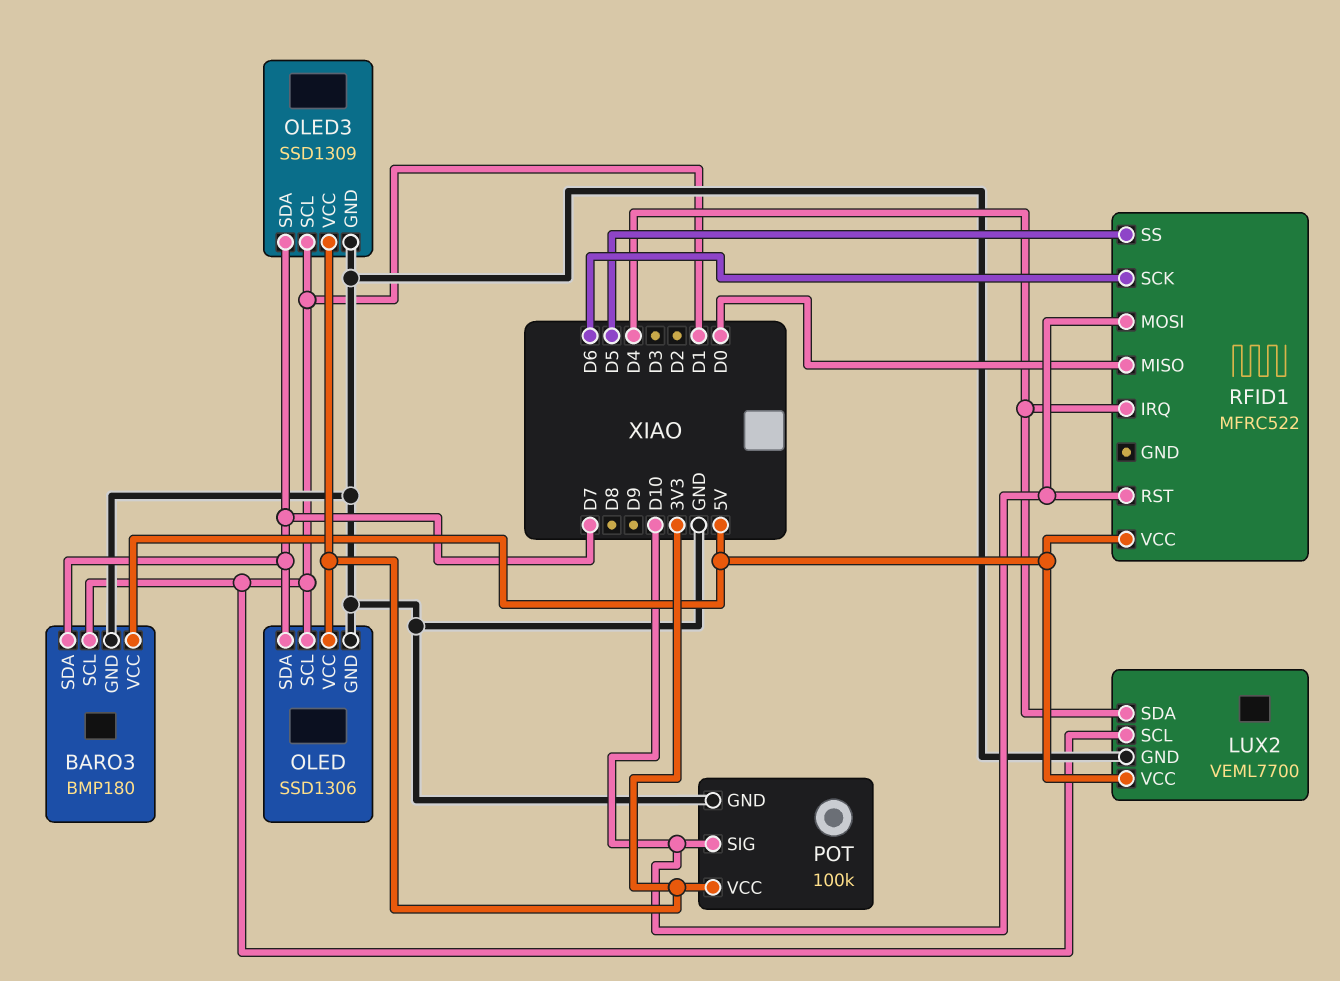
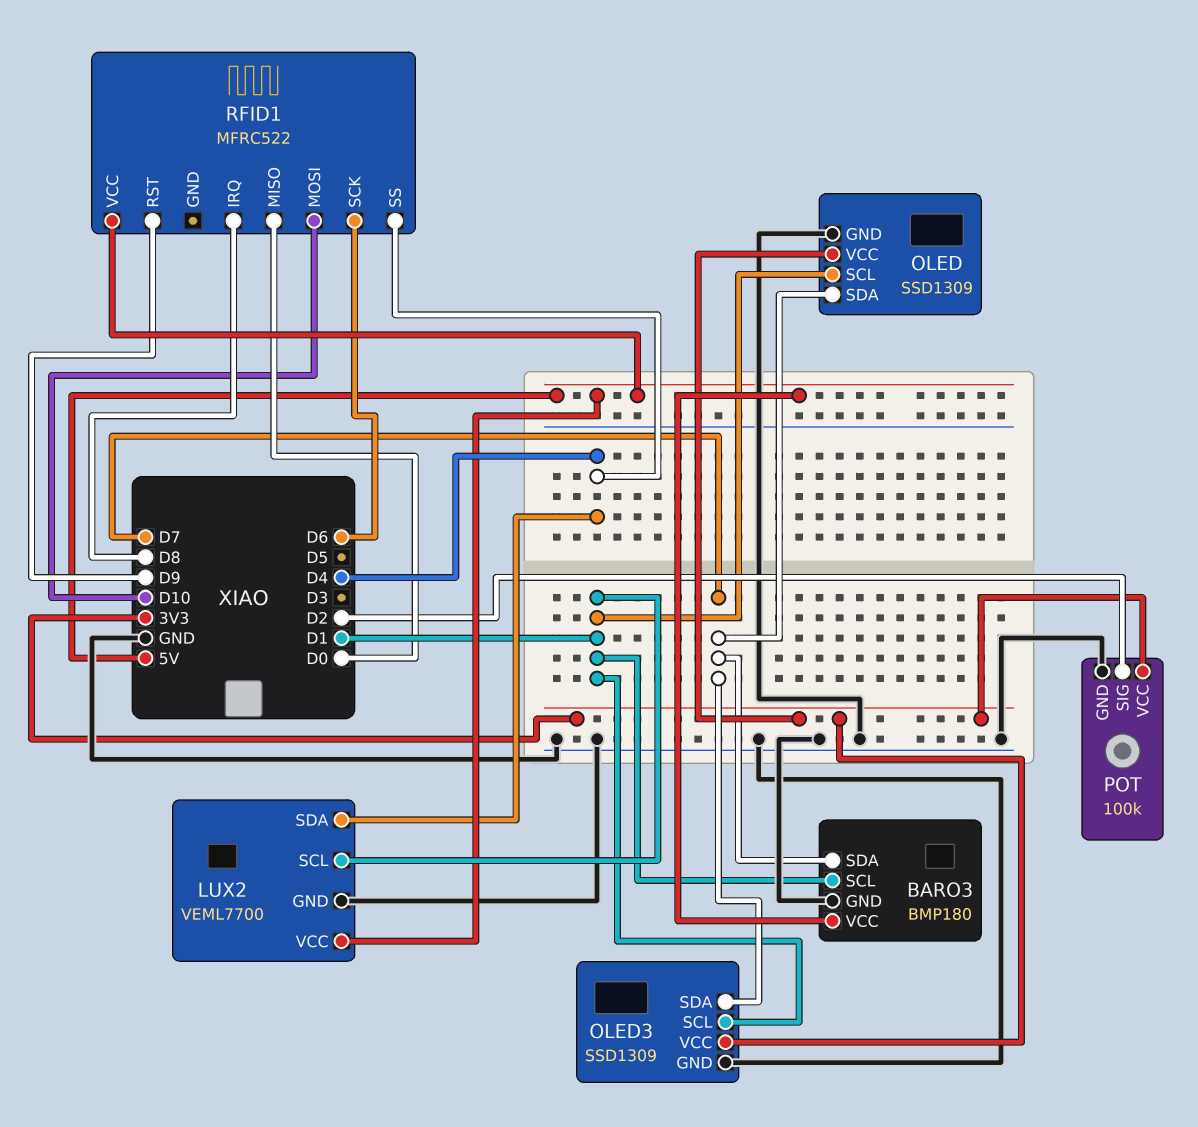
OLED: SSD1306 -> SSD1309
POT pin SIG: D10 -> D2
RFID1 pin IRQ: D4 -> D8
RFID1 pin RST: D10 -> D9
RFID1 pin SS: D5 -> D4

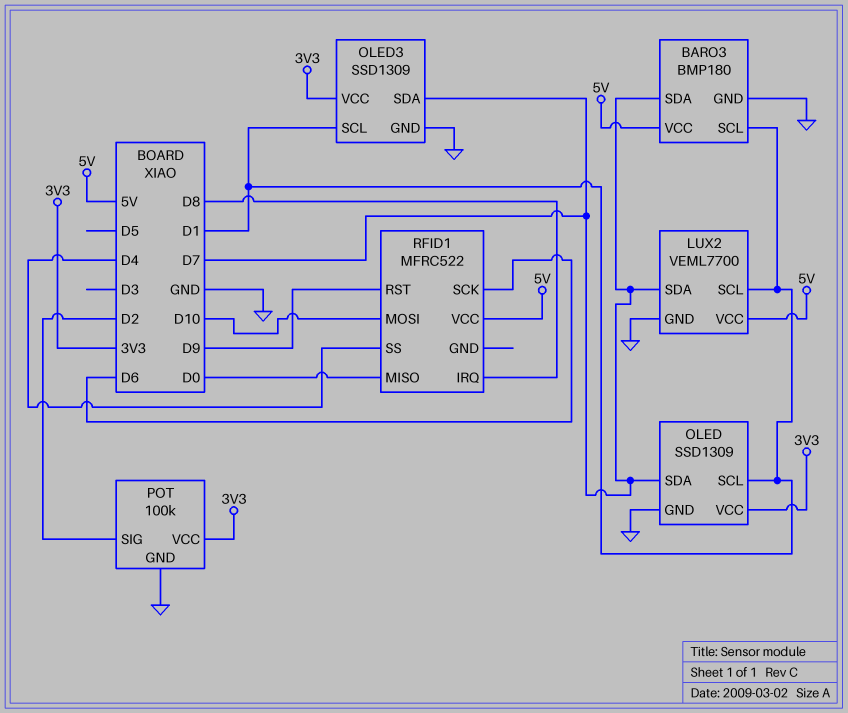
LUX2 pin SDA: D4 -> D7

